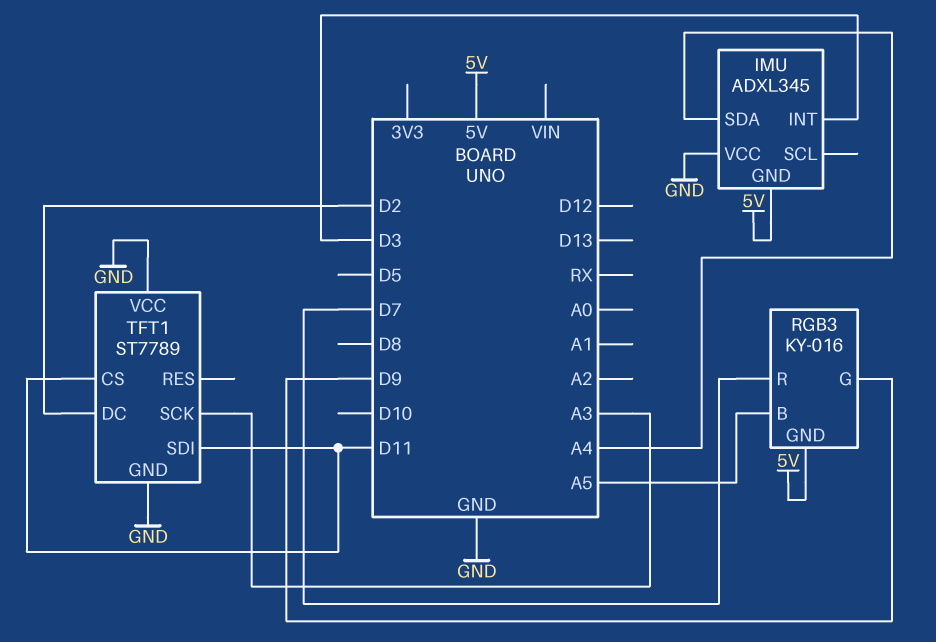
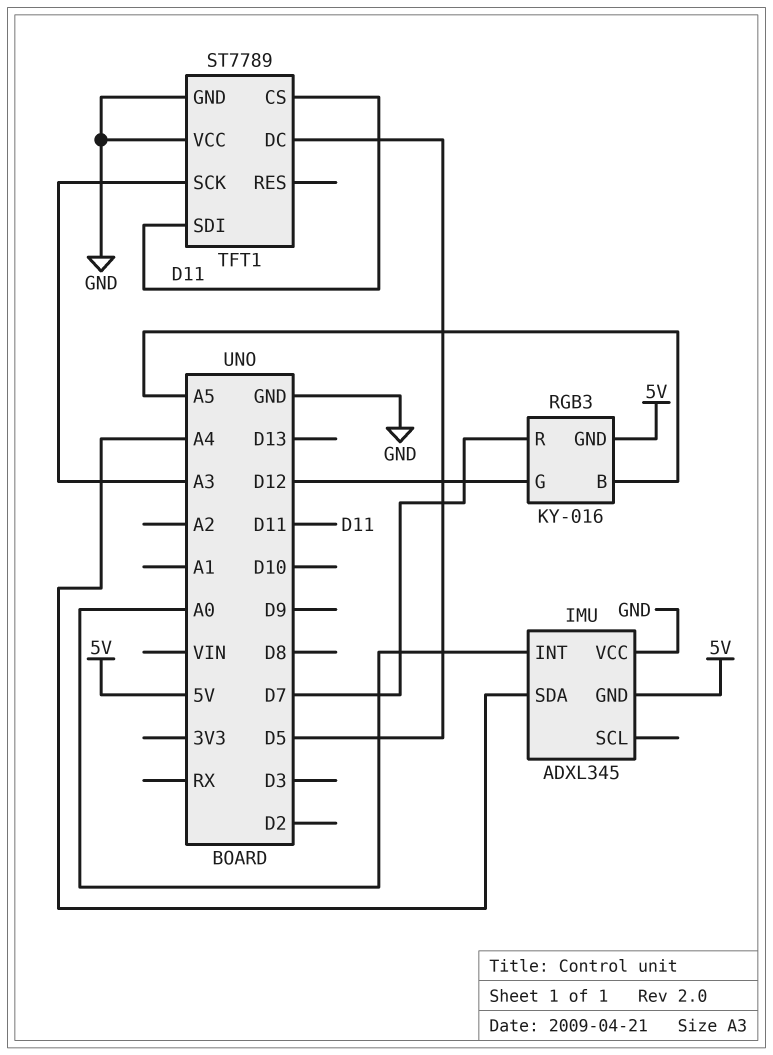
IMU pin INT: D3 -> A0
RGB3 pin G: D9 -> D12
TFT1 pin DC: D2 -> D5

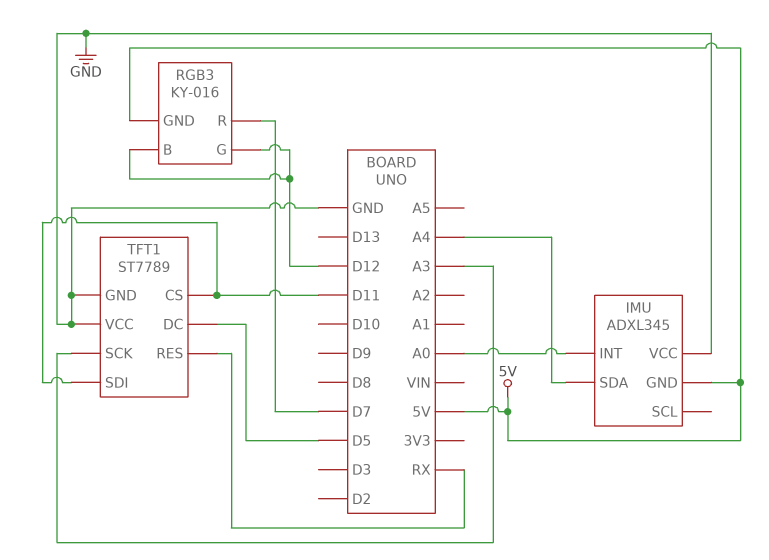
RGB3 pin B: A5 -> D12
TFT1 pin RES: none -> RX

